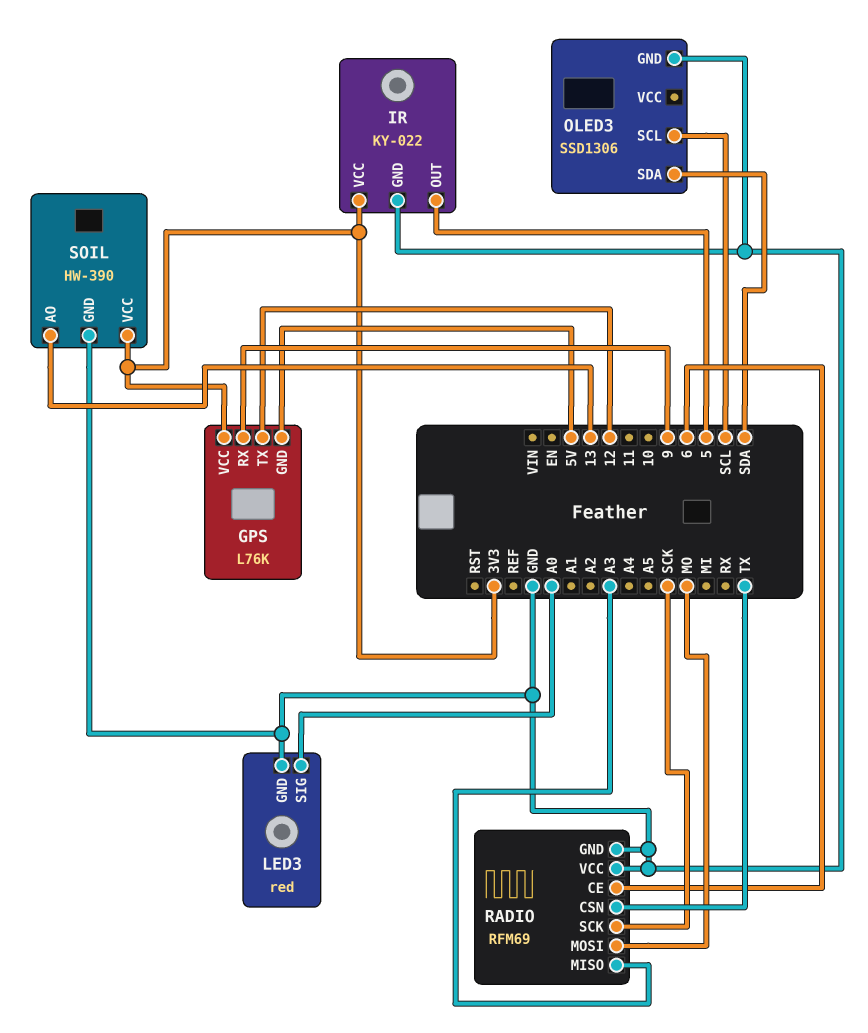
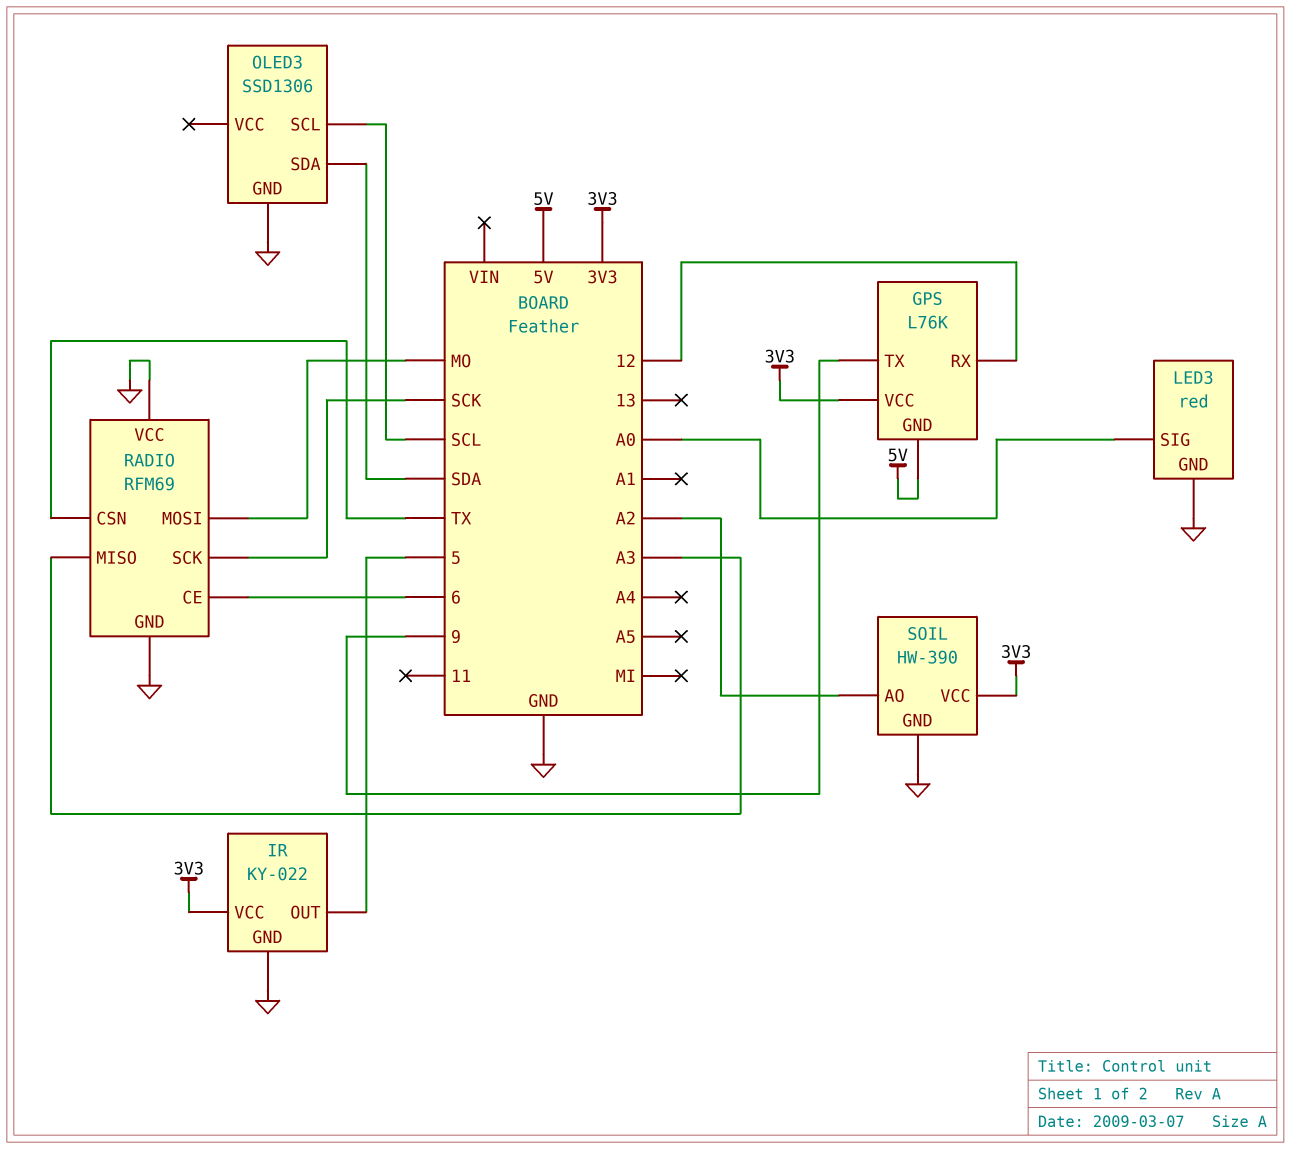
GPS pin RX: 9 -> 12
GPS pin TX: 12 -> 9
SOIL pin AO: 13 -> A2

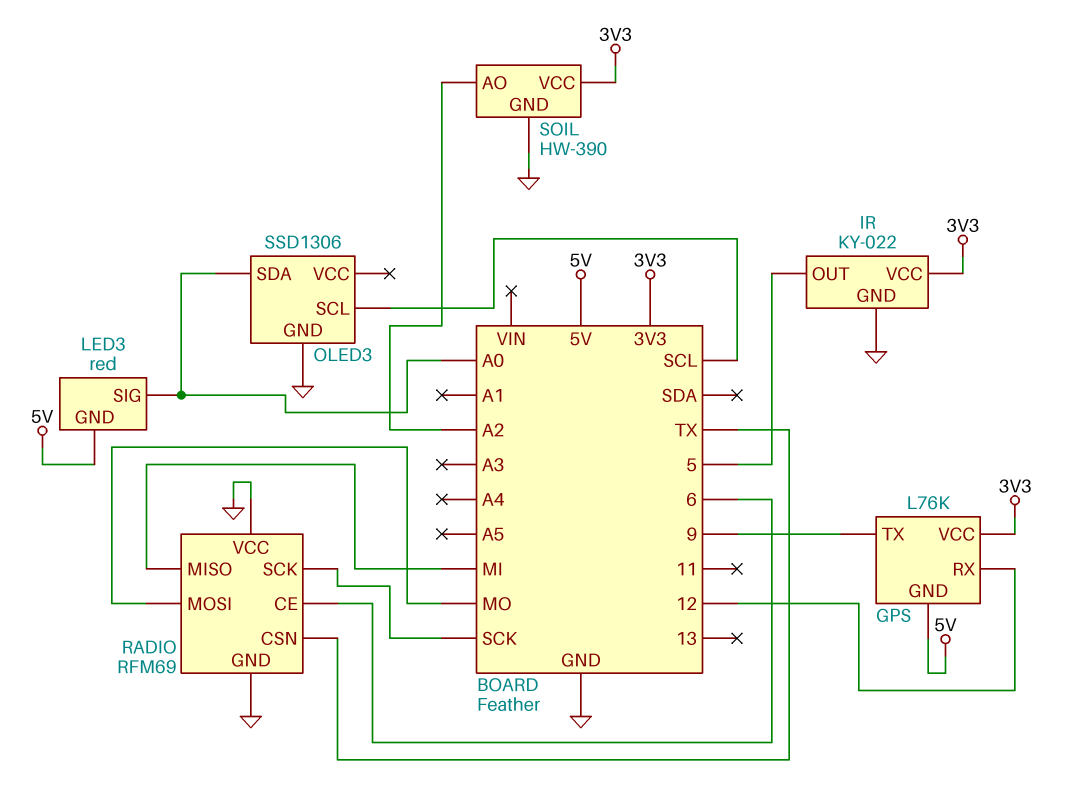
LED3 pin GND: GND -> 5V
OLED3 pin SDA: SDA -> A0
RADIO pin MISO: A3 -> MI

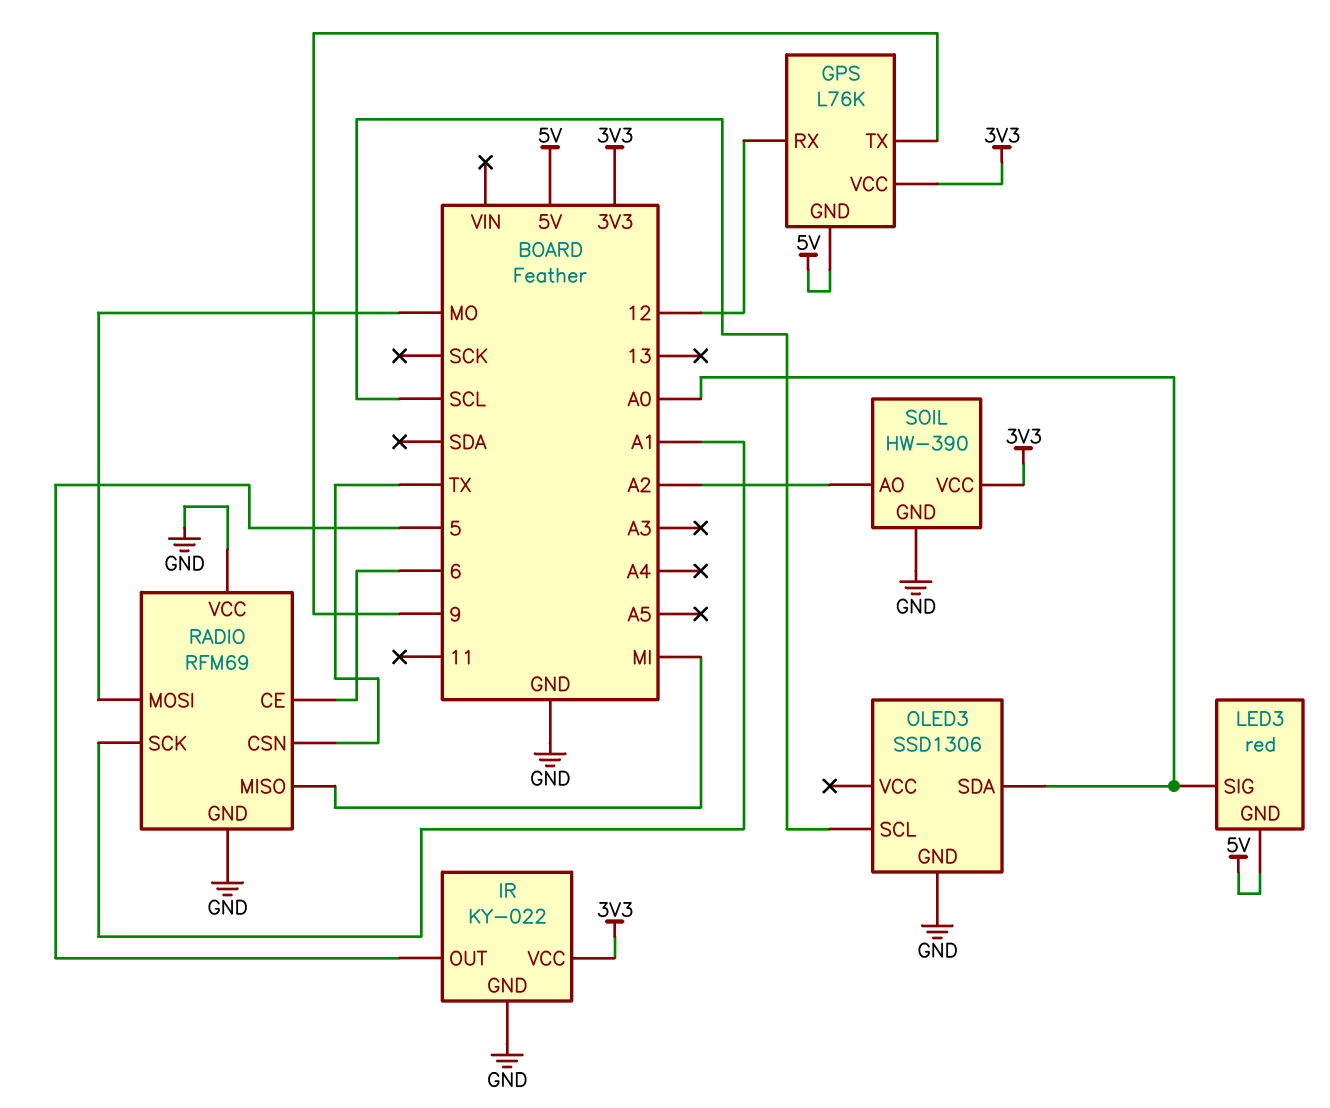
RADIO pin SCK: SCK -> A1

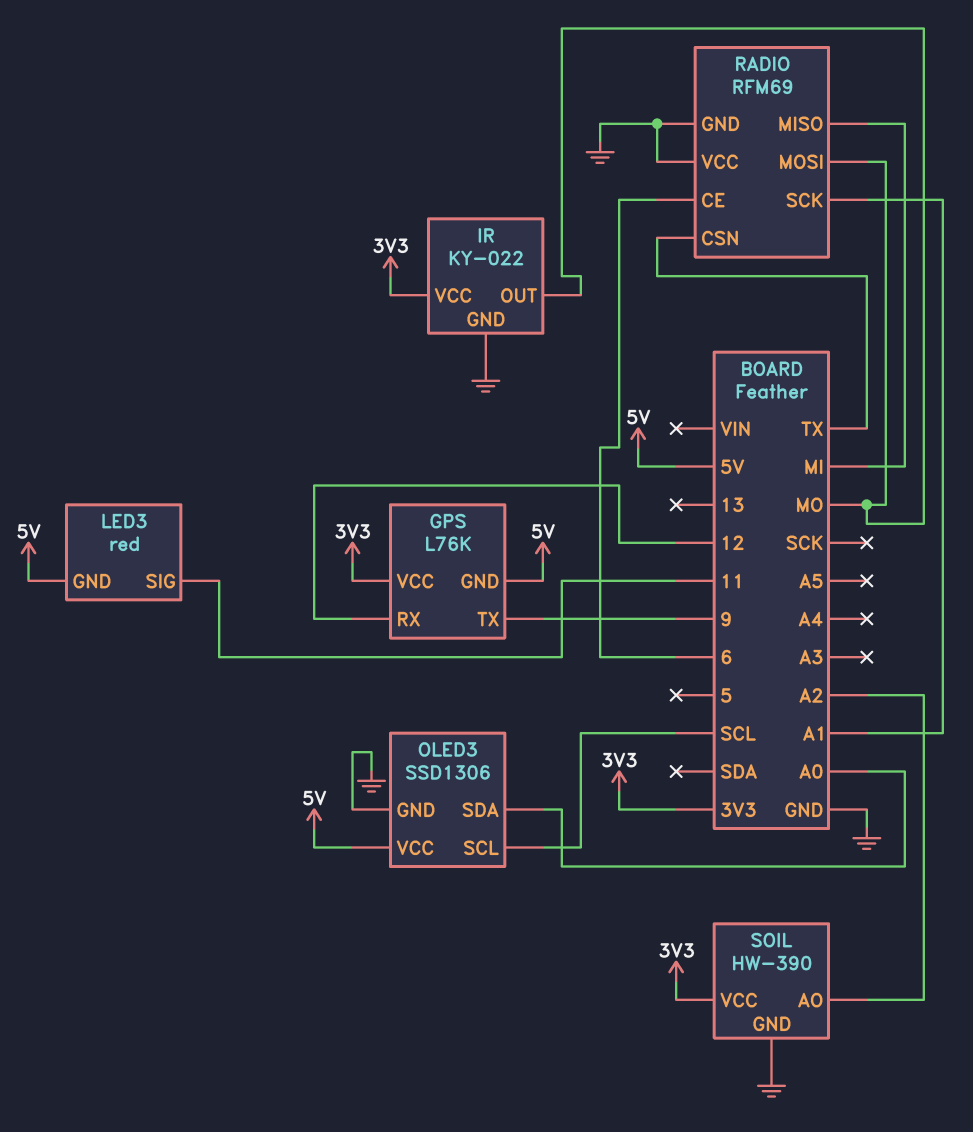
IR pin OUT: 5 -> MO
LED3 pin SIG: A0 -> 11
OLED3 pin VCC: none -> 5V

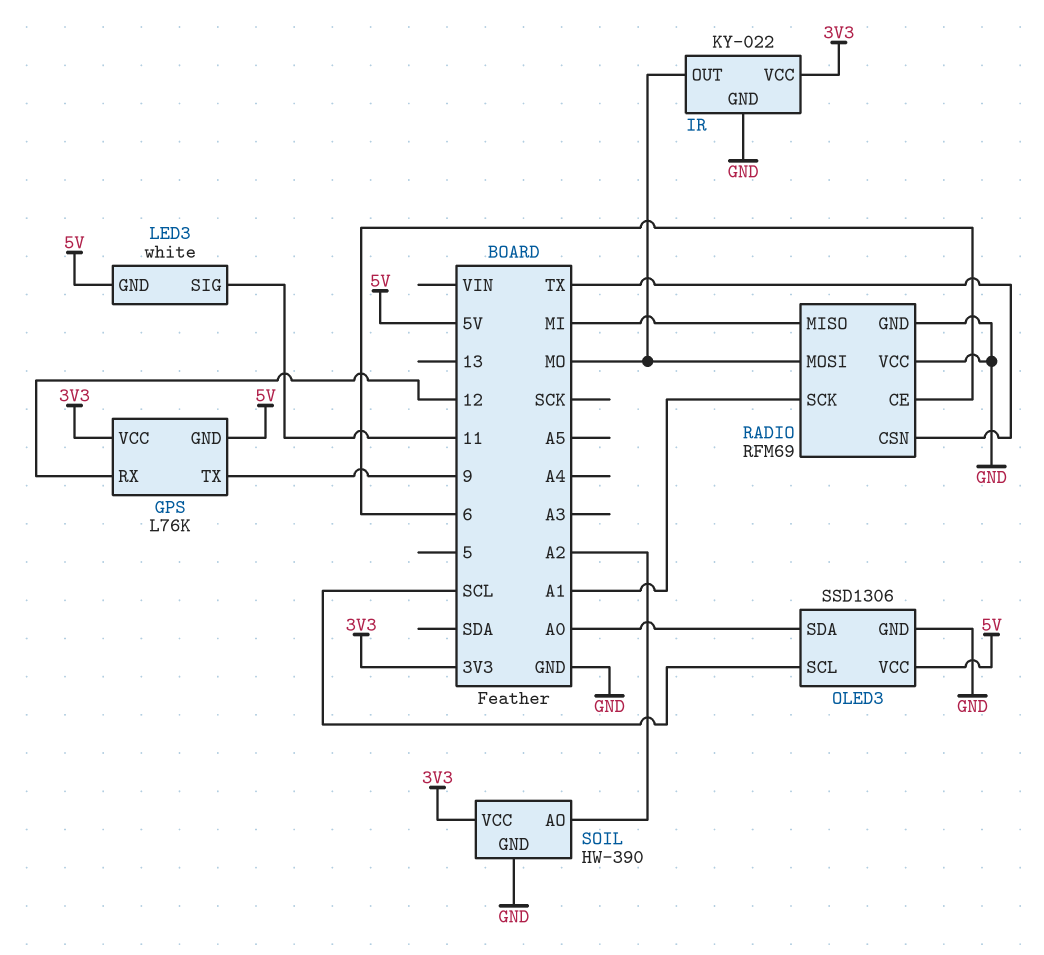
LED3: red -> white

